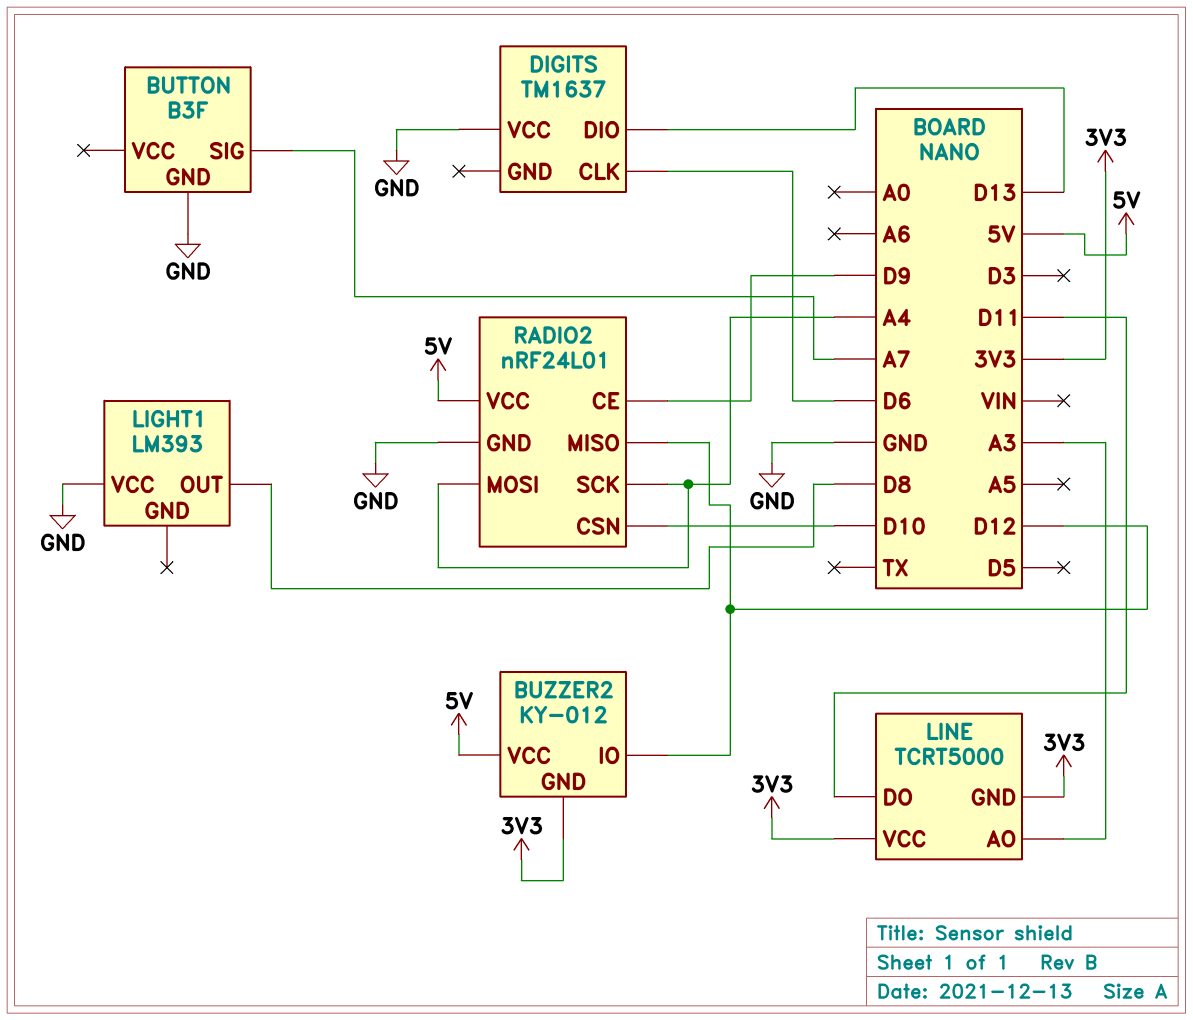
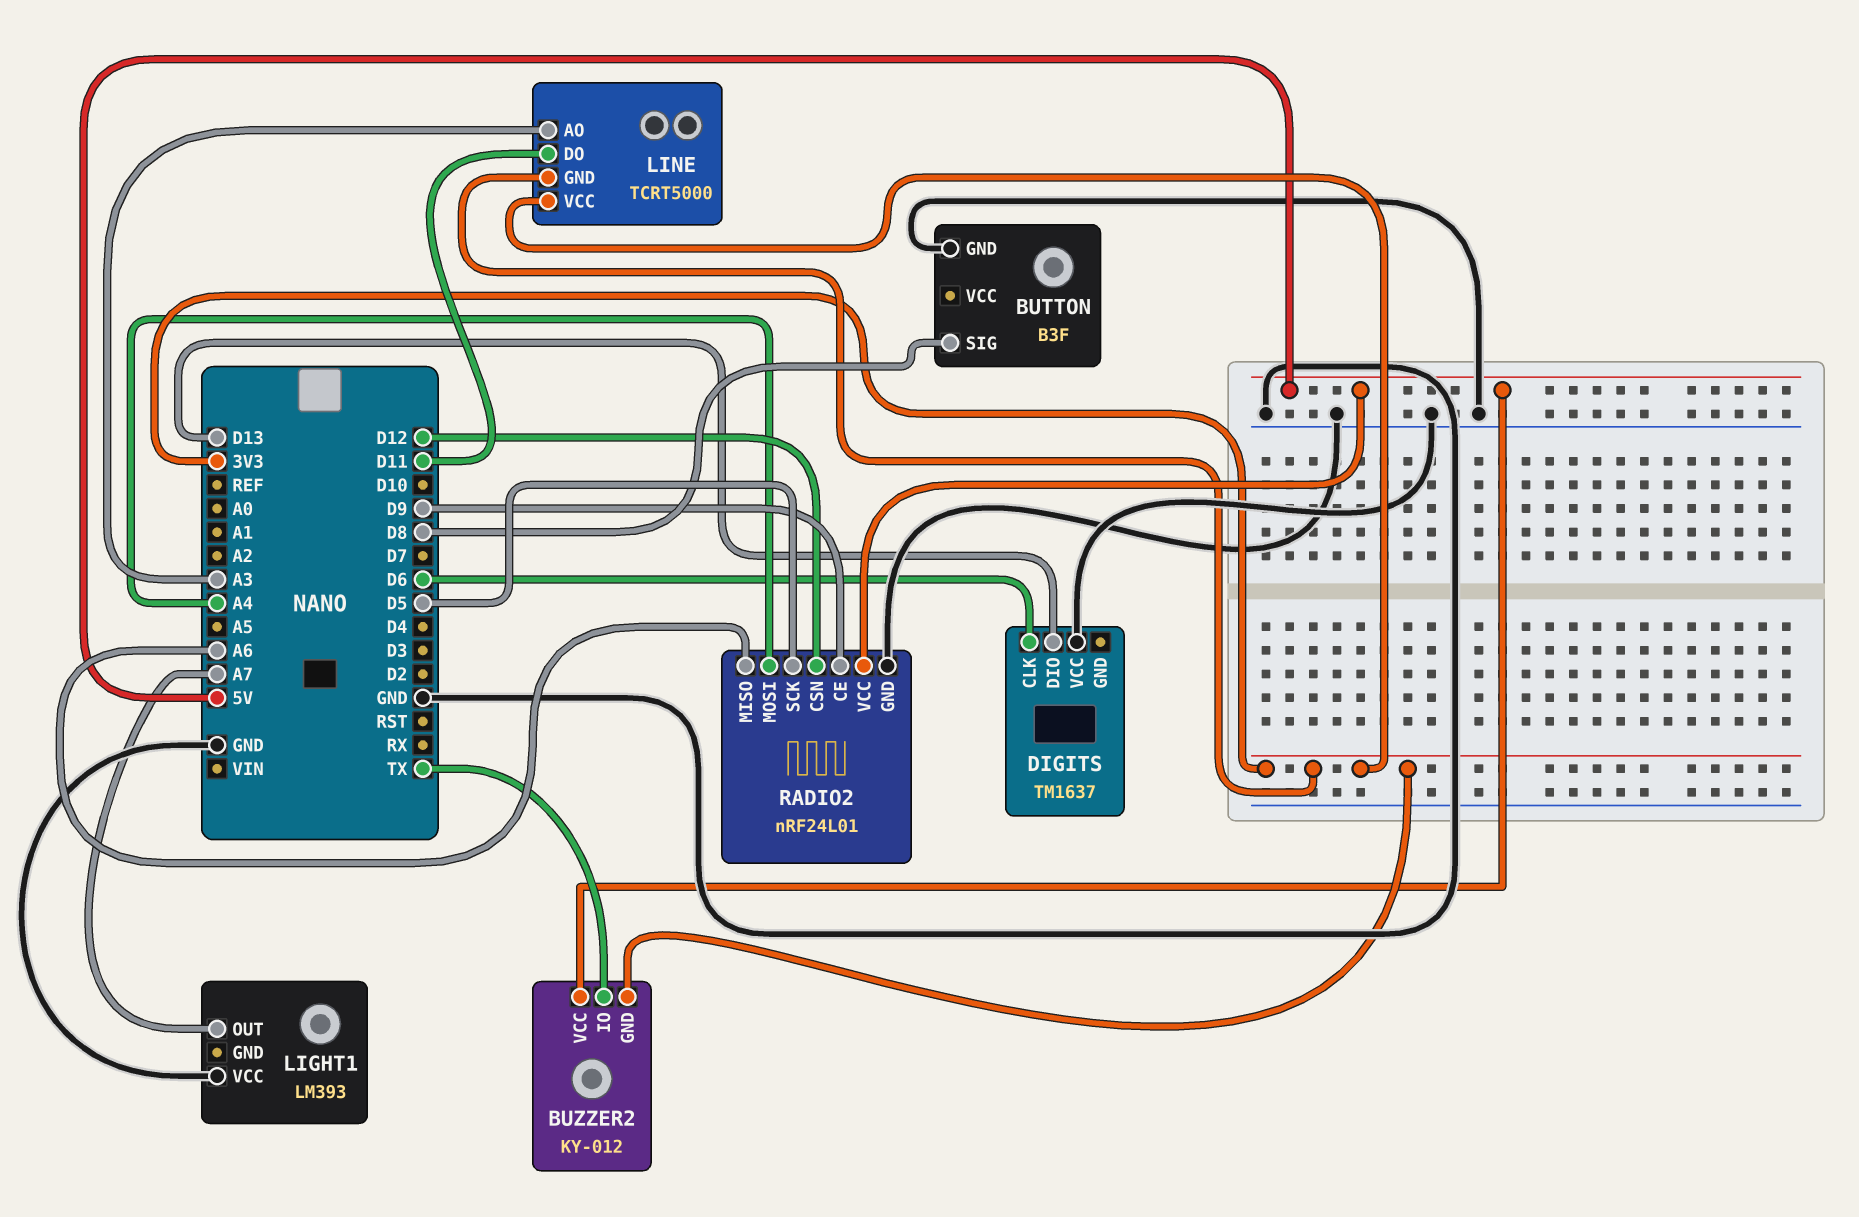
BUTTON pin SIG: A7 -> D8
BUZZER2 pin IO: D12 -> TX
LIGHT1 pin OUT: D8 -> A7
RADIO2 pin CSN: D10 -> D12
RADIO2 pin MISO: D12 -> A6
RADIO2 pin SCK: A4 -> D5

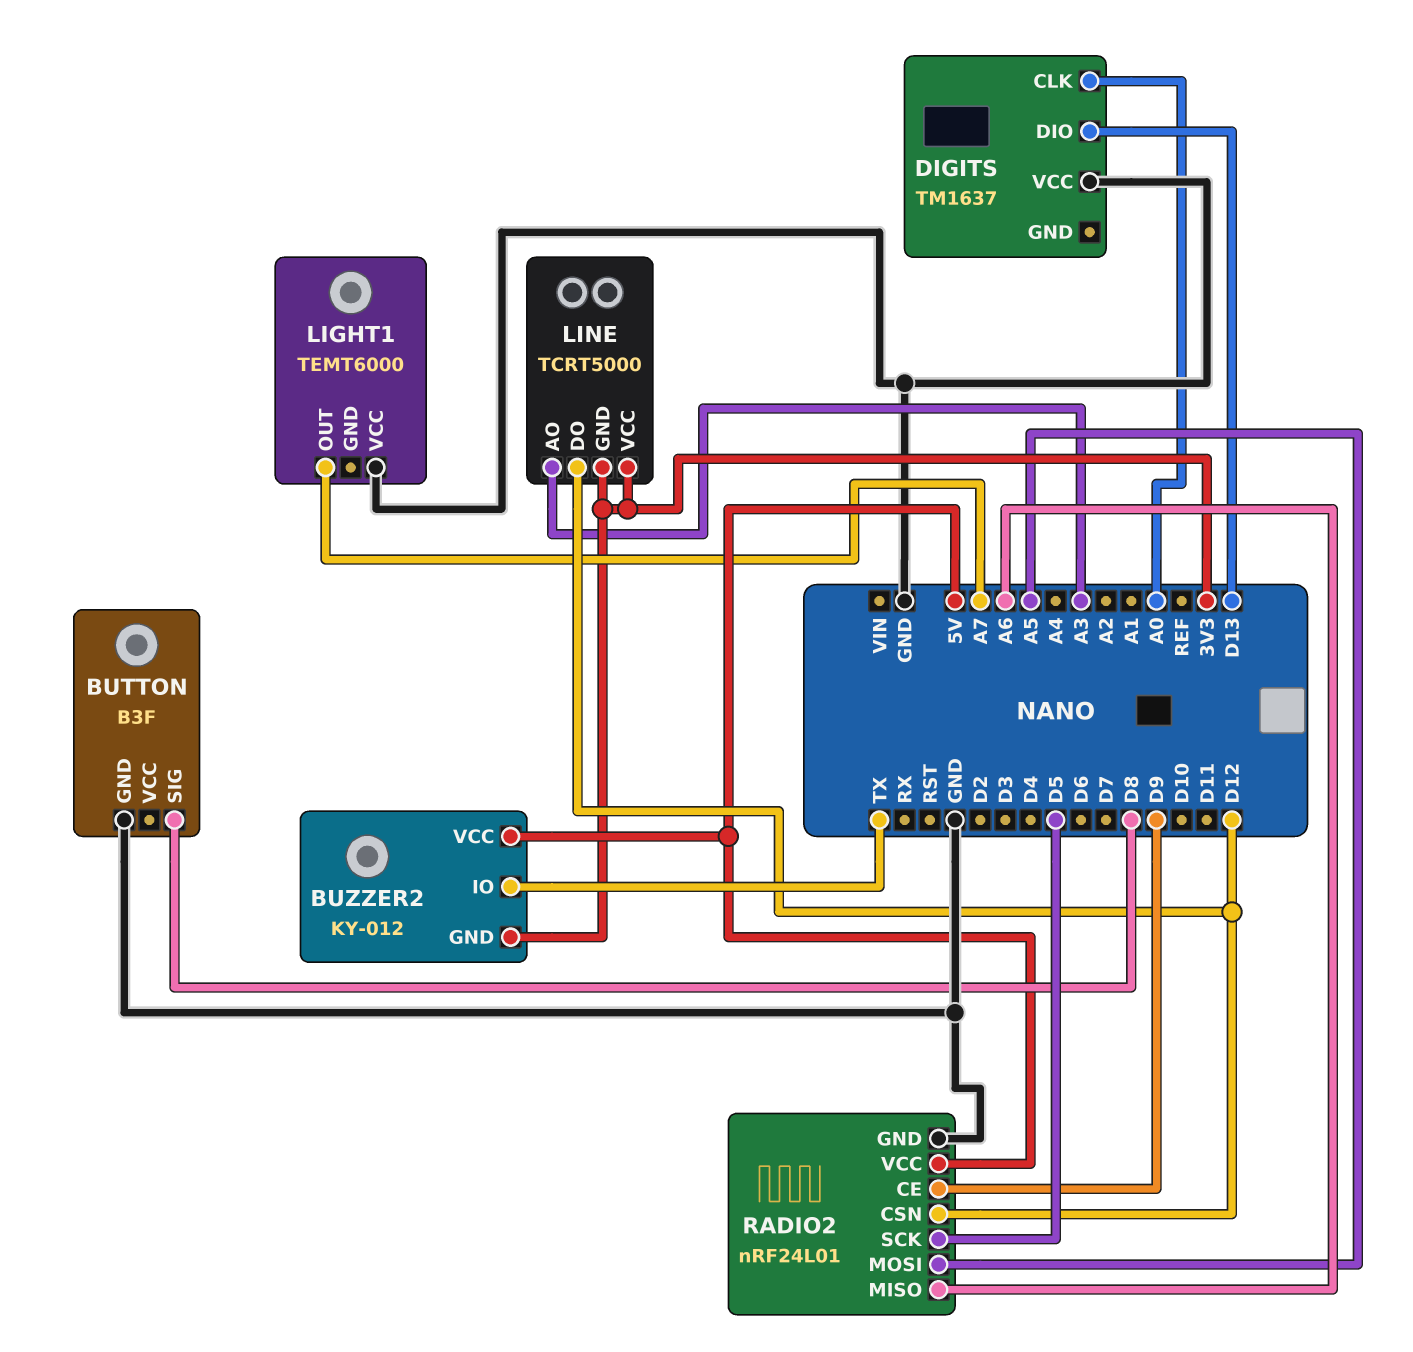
DIGITS pin CLK: D6 -> A0
LIGHT1: LM393 -> TEMT6000
LINE pin DO: D11 -> D12
RADIO2 pin MOSI: A4 -> A5

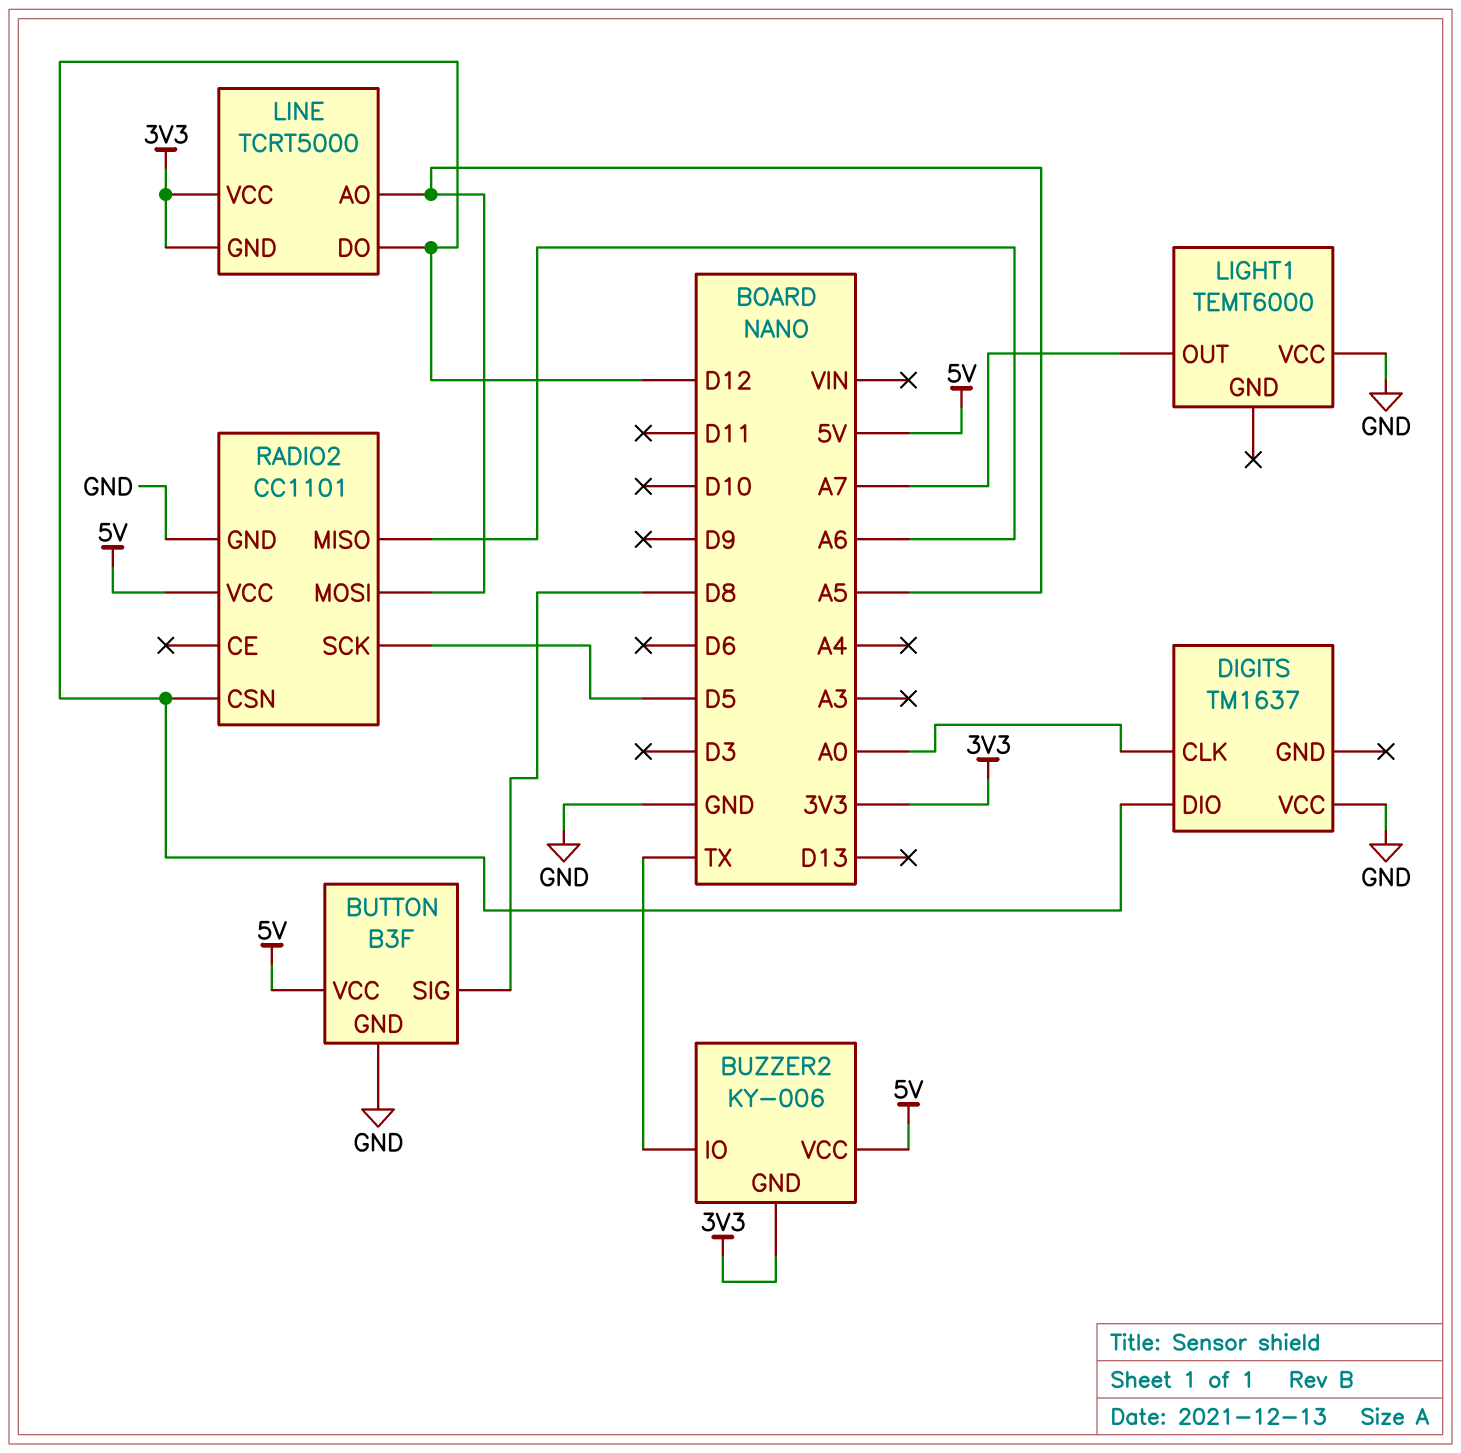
BUTTON pin VCC: none -> 5V
BUZZER2: KY-012 -> KY-006
DIGITS pin DIO: D13 -> D12
LINE pin AO: A3 -> A5
RADIO2: nRF24L01 -> CC1101
RADIO2 pin CE: D9 -> none

